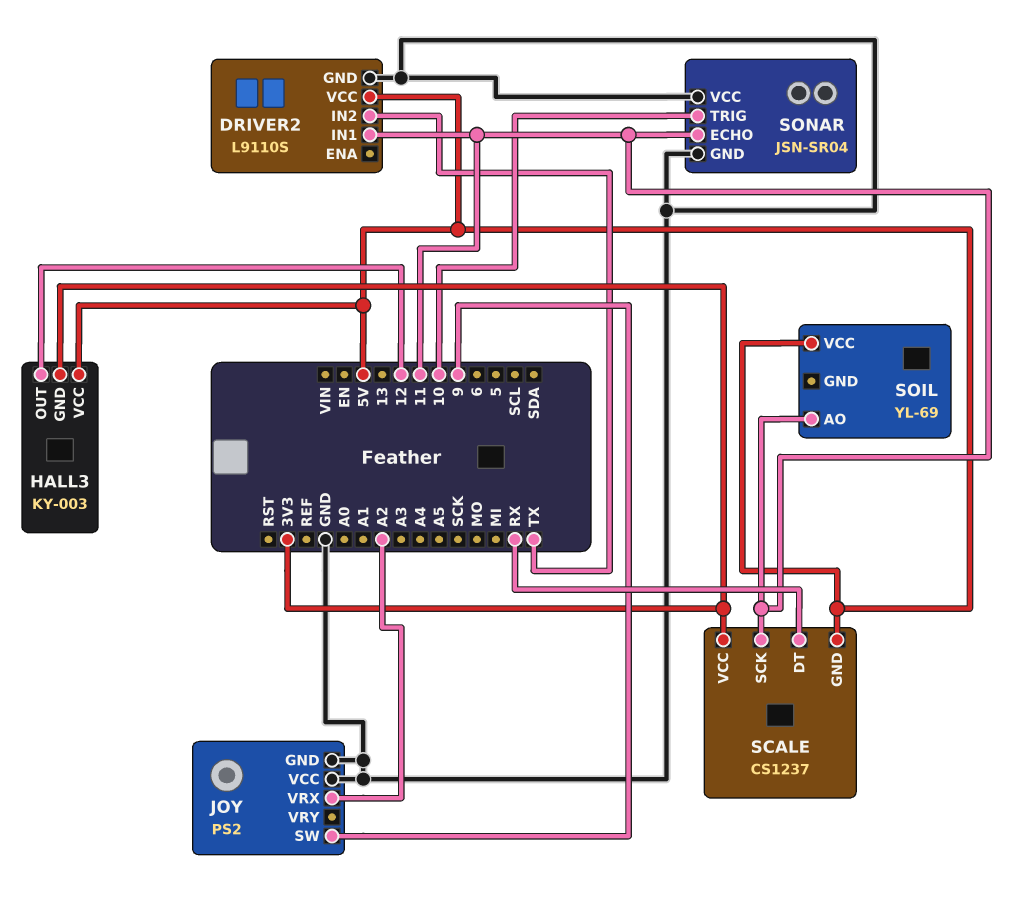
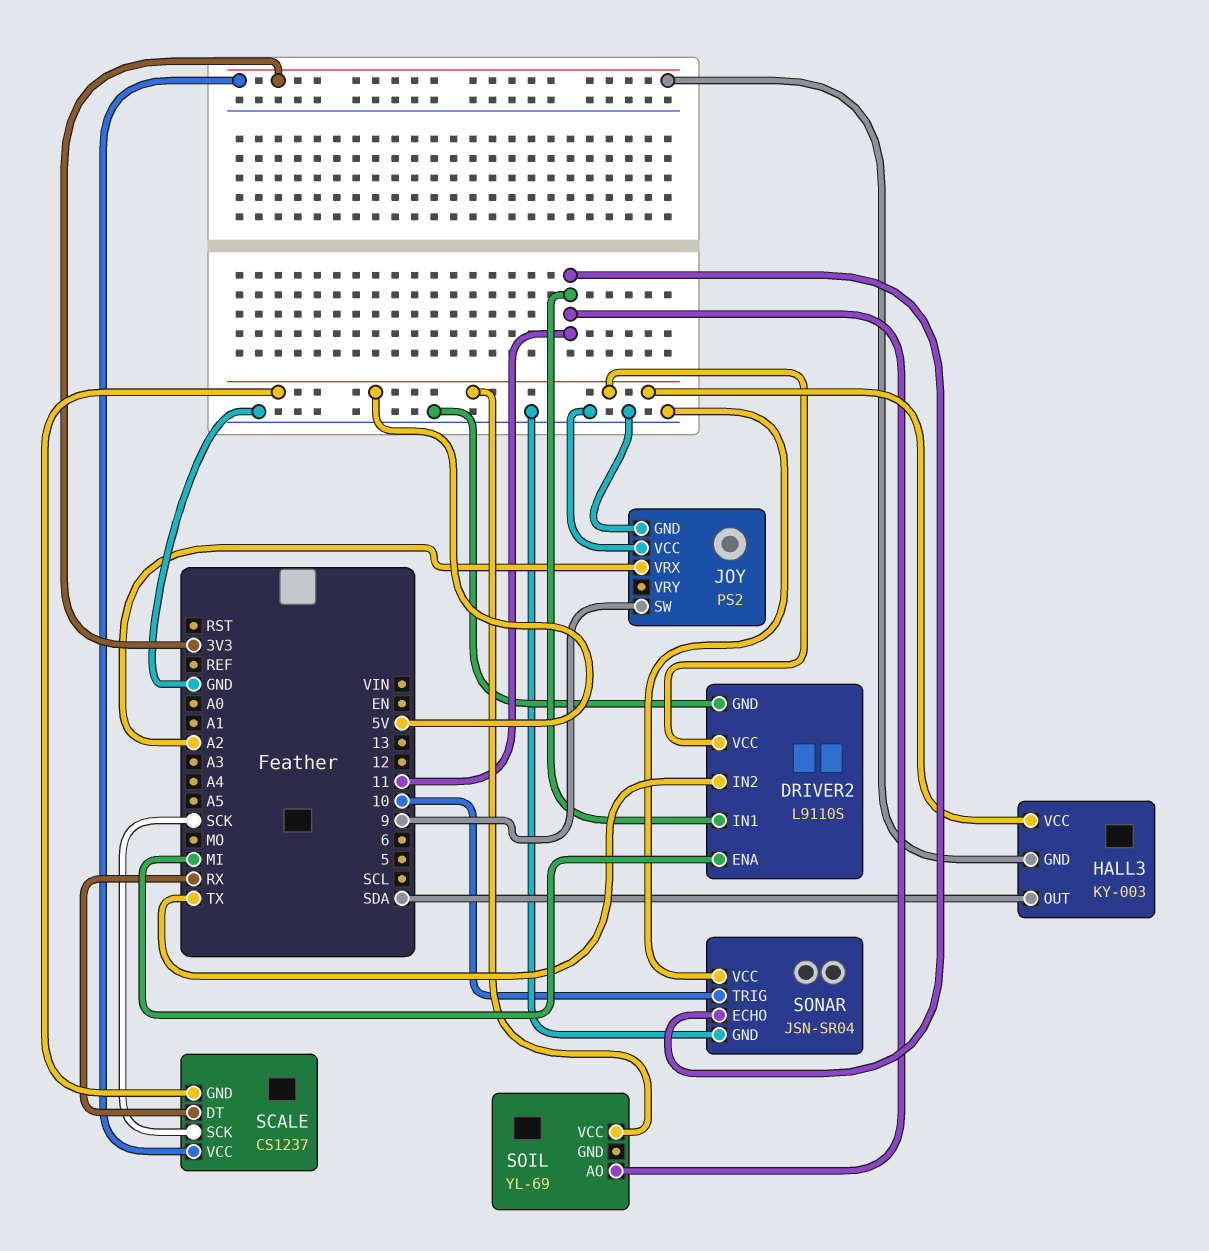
DRIVER2 pin ENA: none -> MI
HALL3 pin OUT: 12 -> SDA
SCALE pin SCK: 11 -> SCK

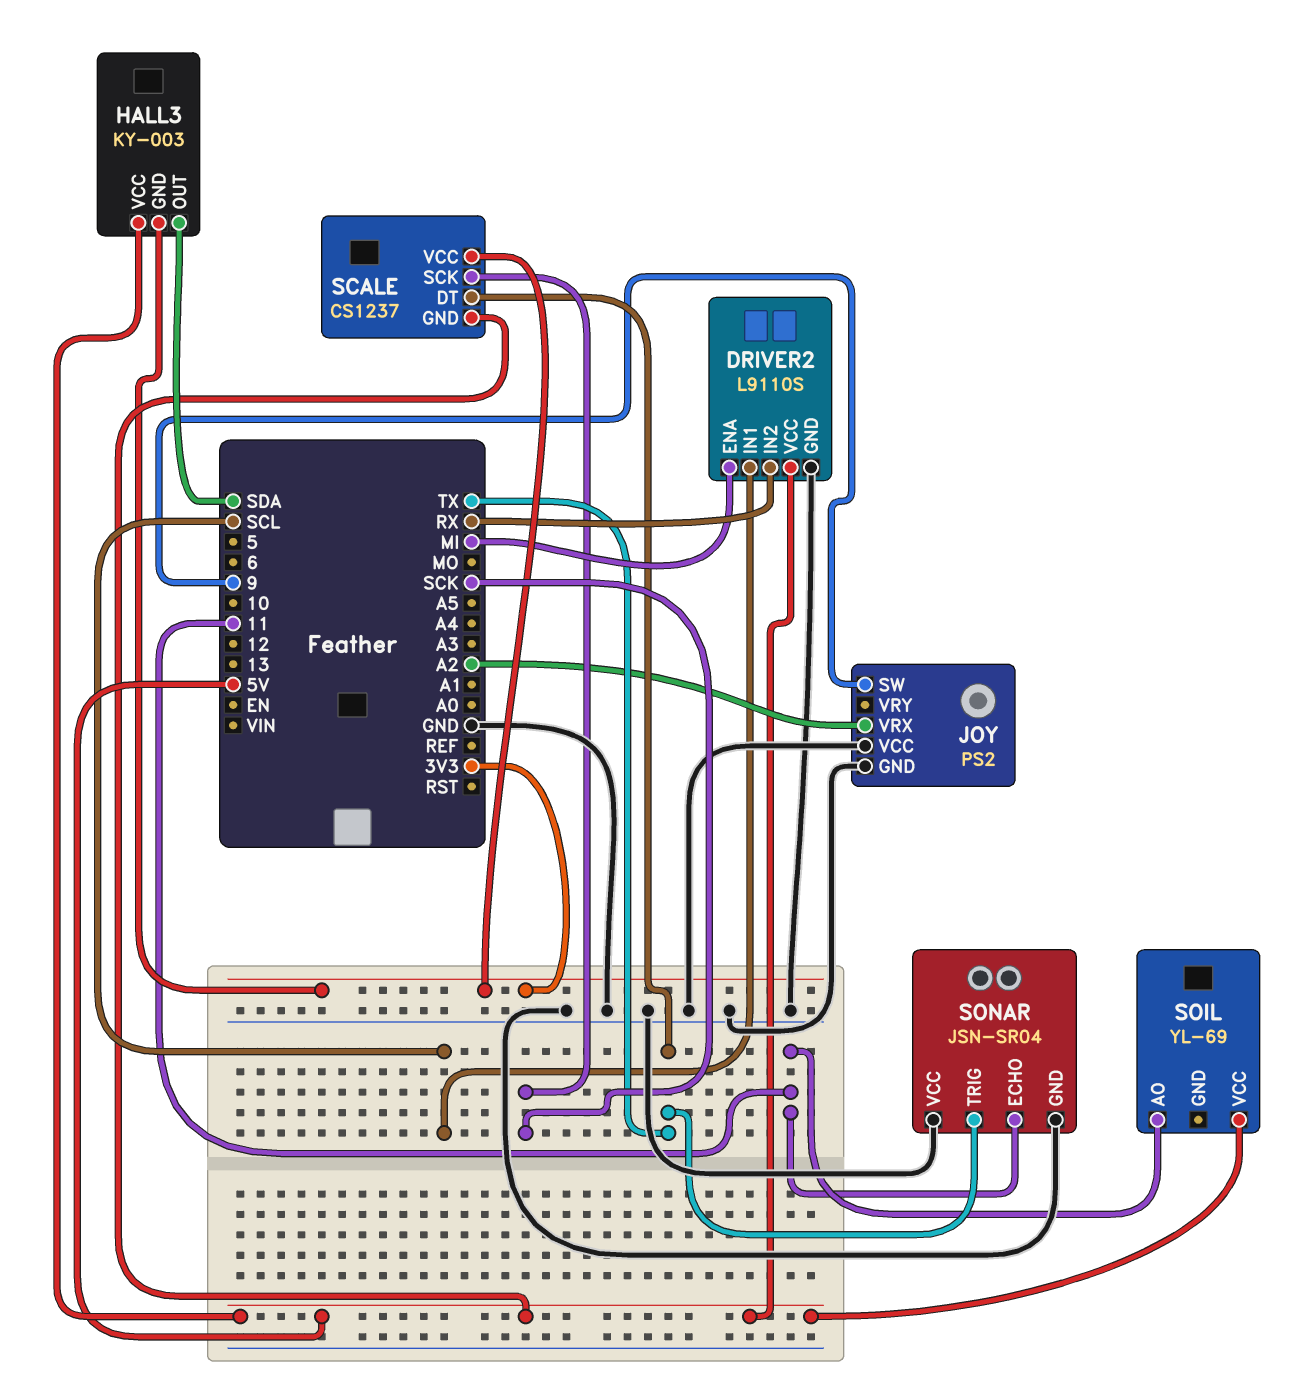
DRIVER2 pin IN1: 11 -> SCL
DRIVER2 pin IN2: TX -> RX
SCALE pin DT: RX -> TX
SONAR pin TRIG: 10 -> TX

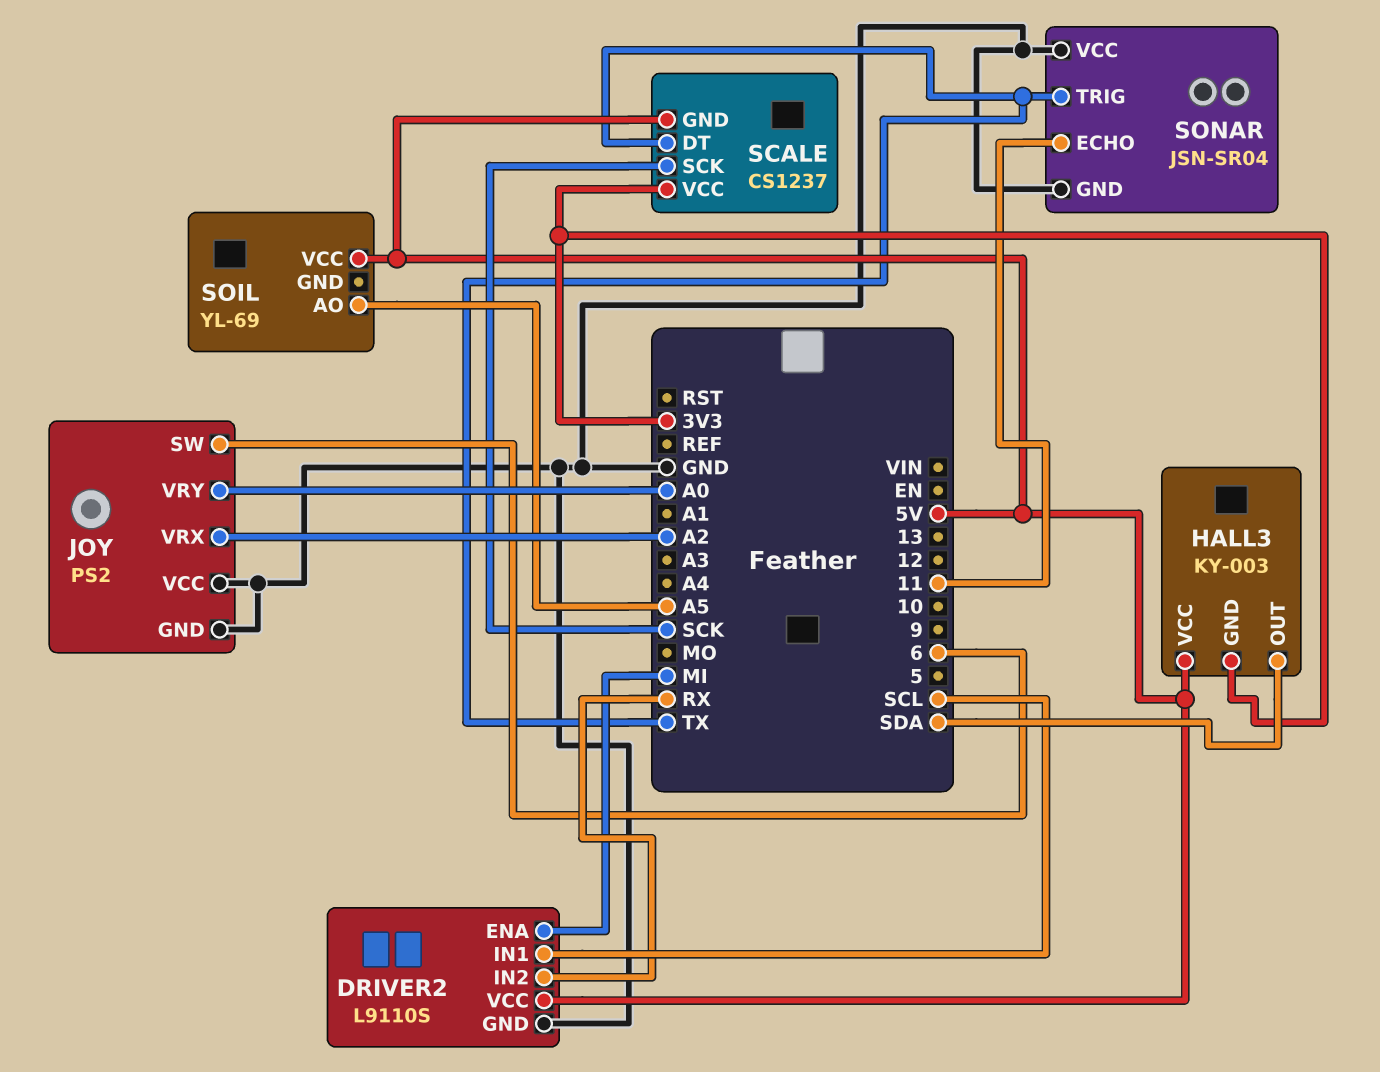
JOY pin SW: 9 -> 6
JOY pin VRY: none -> A0
SOIL pin AO: 11 -> A5

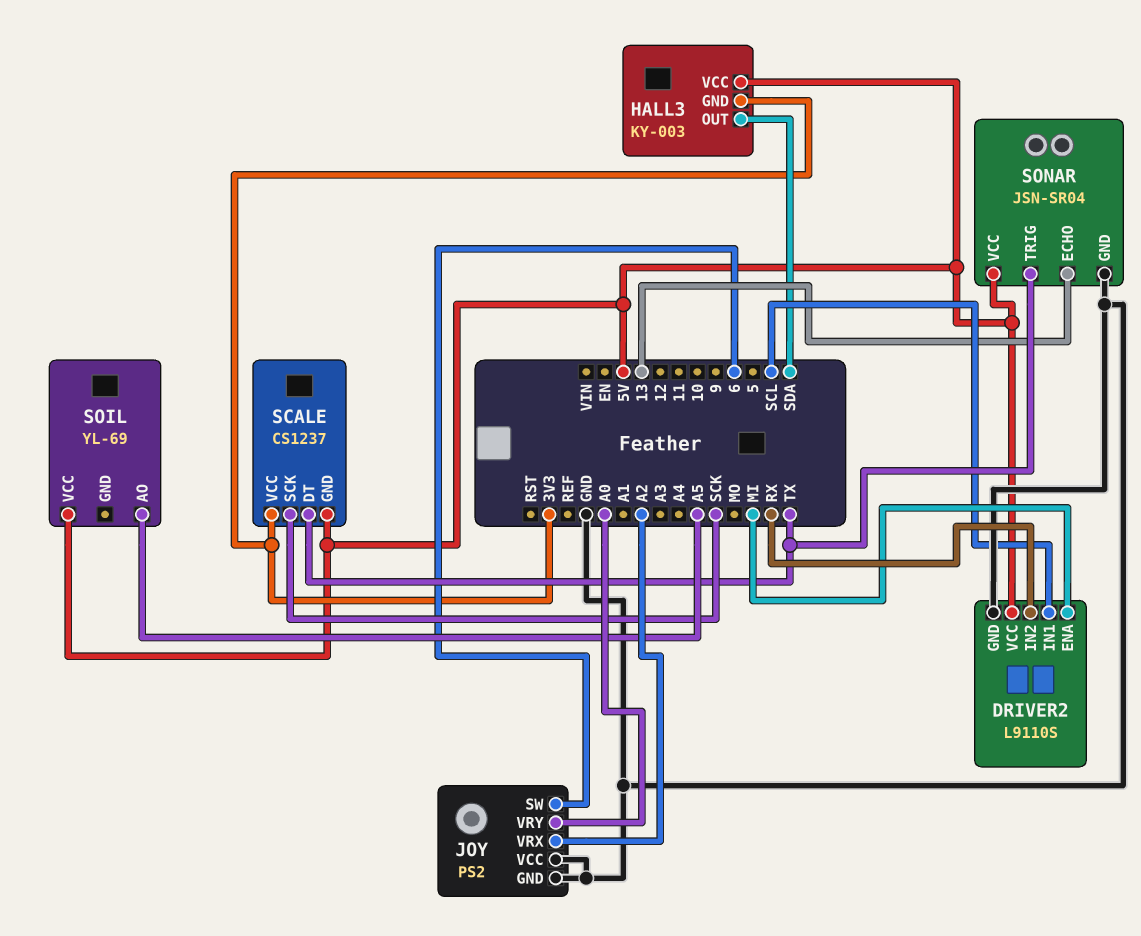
SONAR pin ECHO: 11 -> 13
SONAR pin VCC: GND -> 5V

